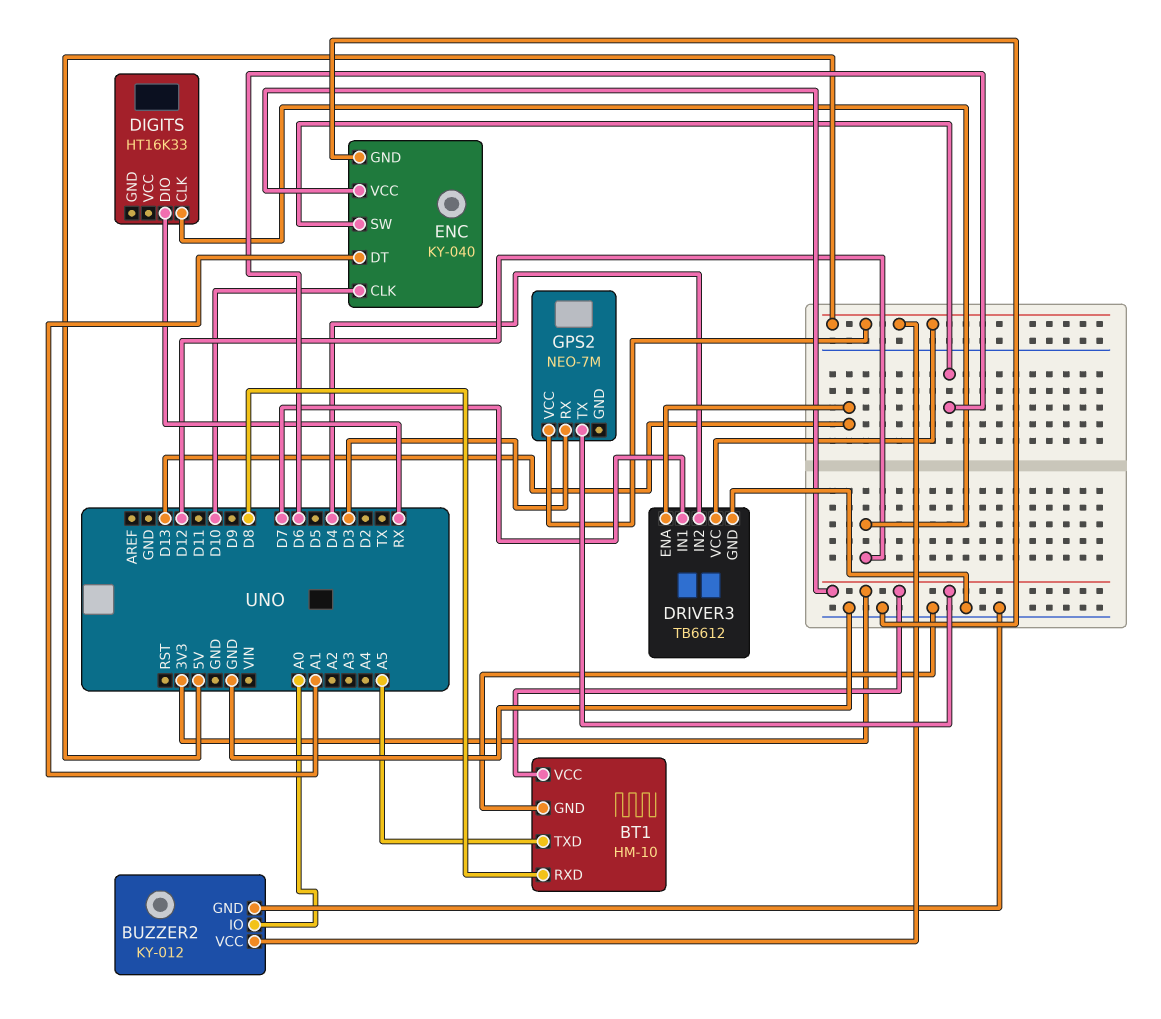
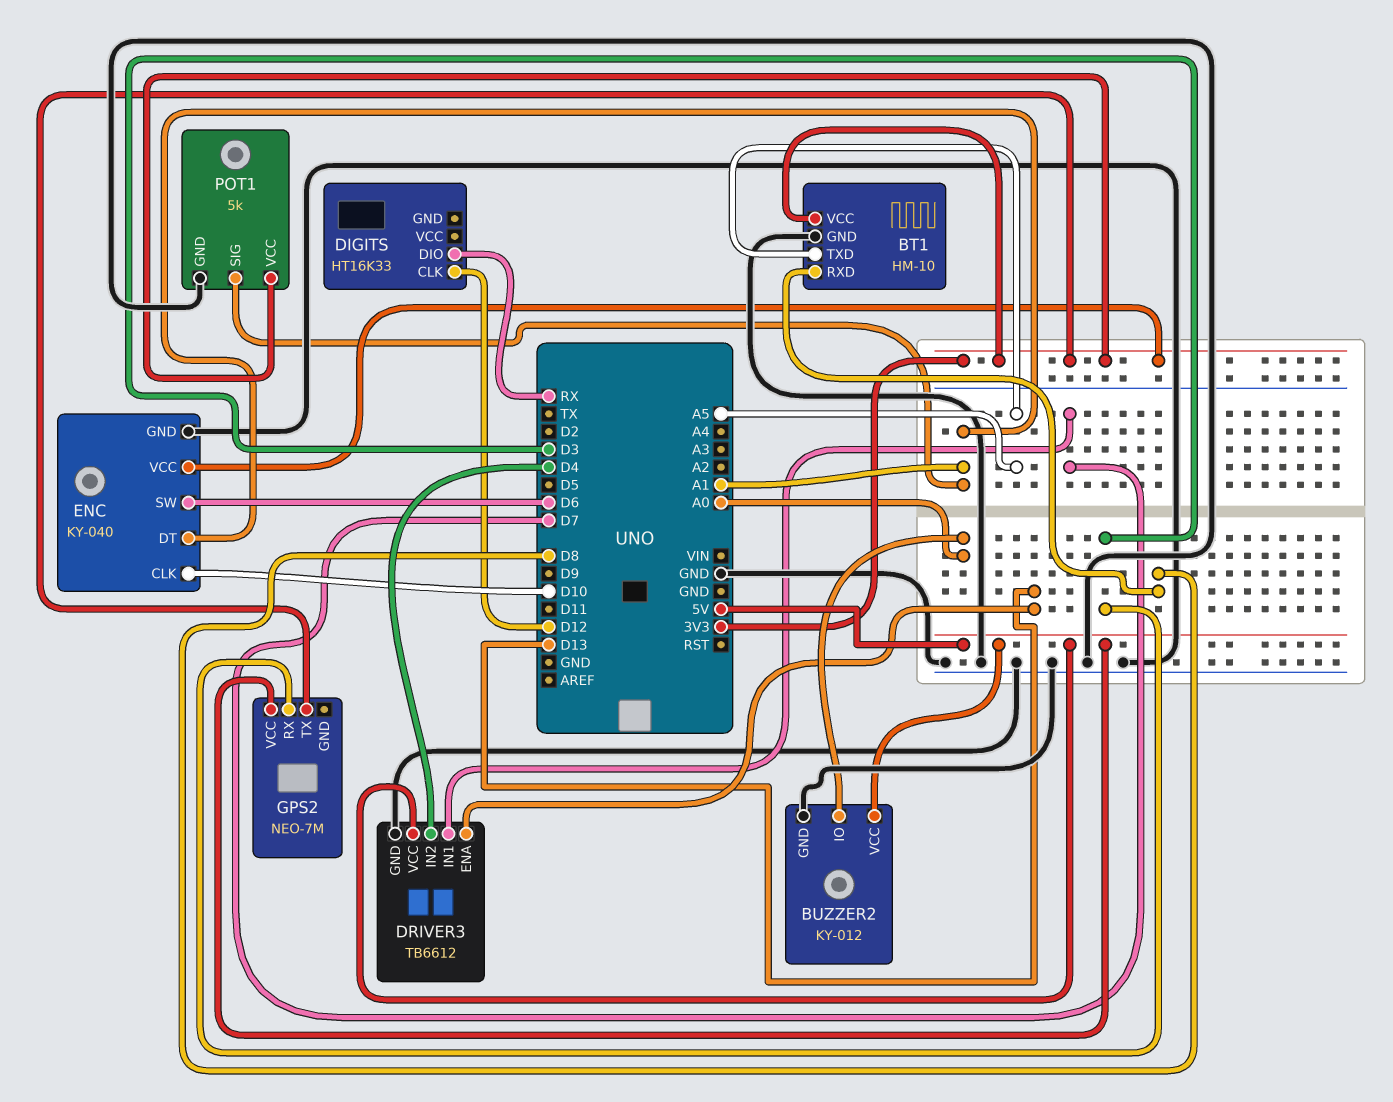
POT1: none -> 5k
POT1 pin GND: none -> GND
POT1 pin SIG: none -> A1
POT1 pin VCC: none -> 3V3

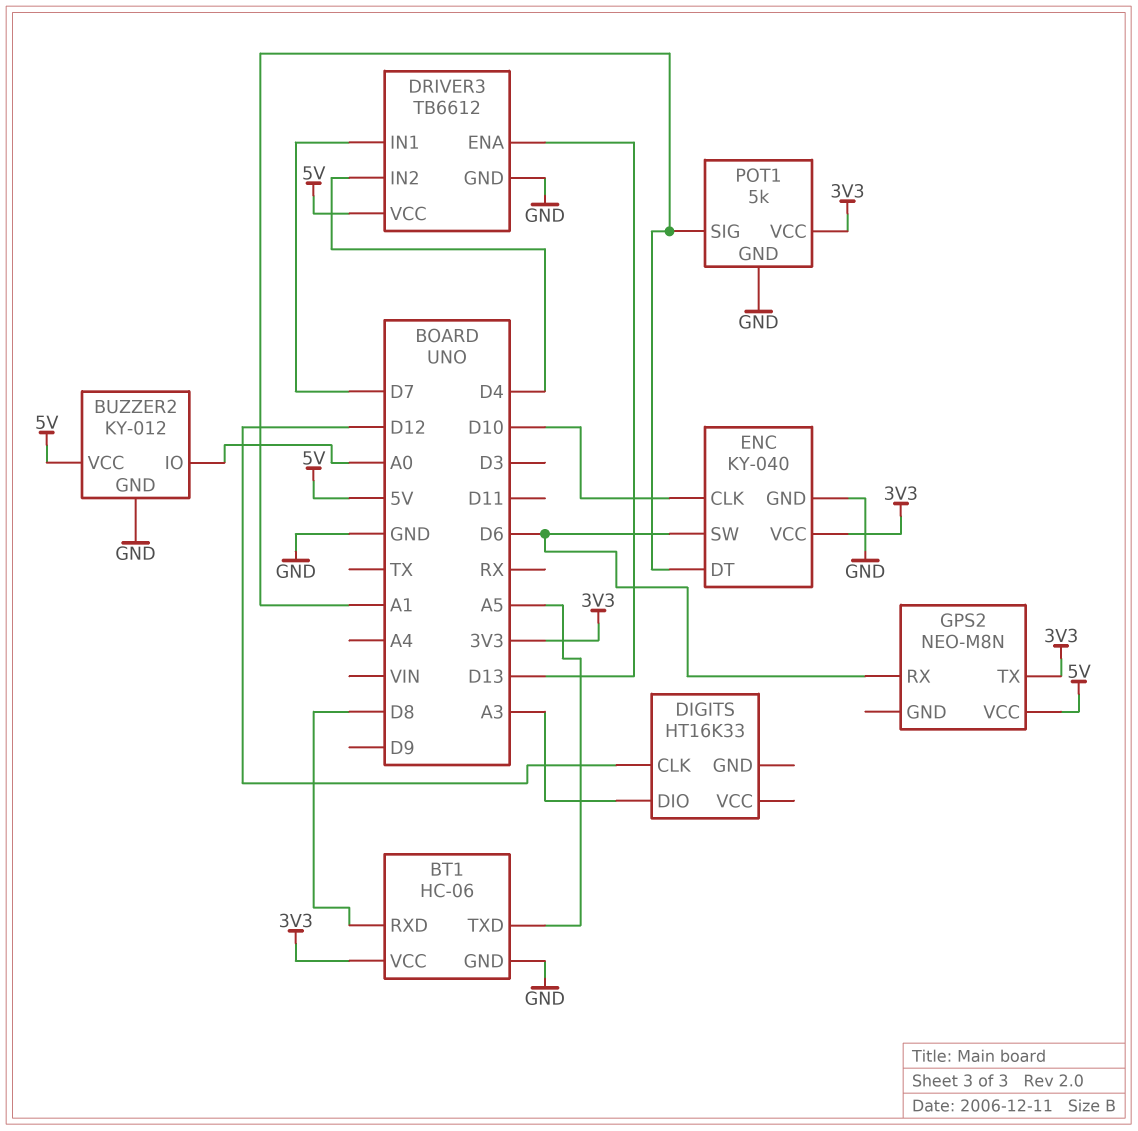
BT1: HM-10 -> HC-06
DIGITS pin DIO: RX -> A3
GPS2: NEO-7M -> NEO-M8N
GPS2 pin RX: D3 -> D6

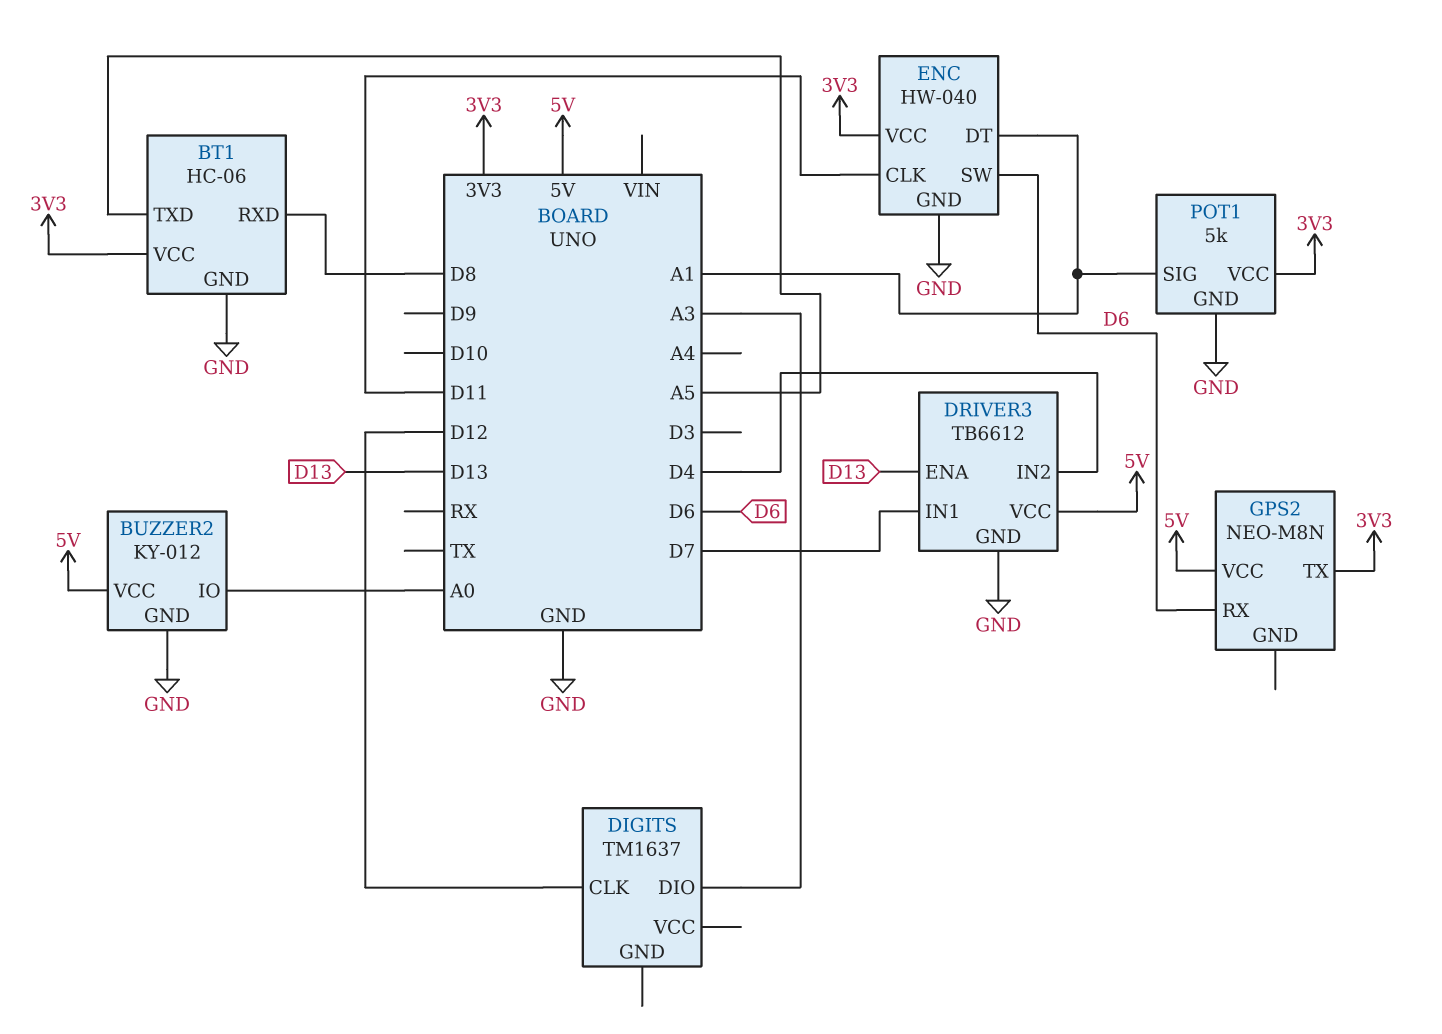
DIGITS: HT16K33 -> TM1637
ENC: KY-040 -> HW-040
ENC pin CLK: D10 -> D11

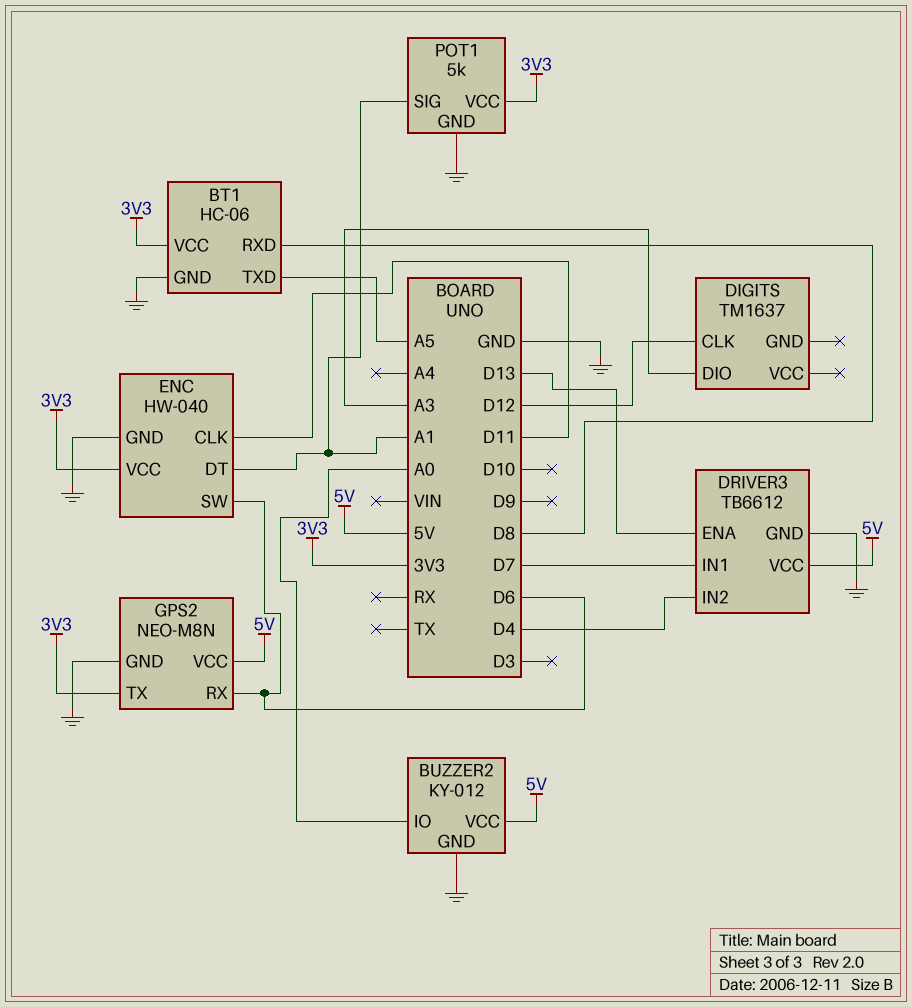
GPS2 pin GND: none -> GND

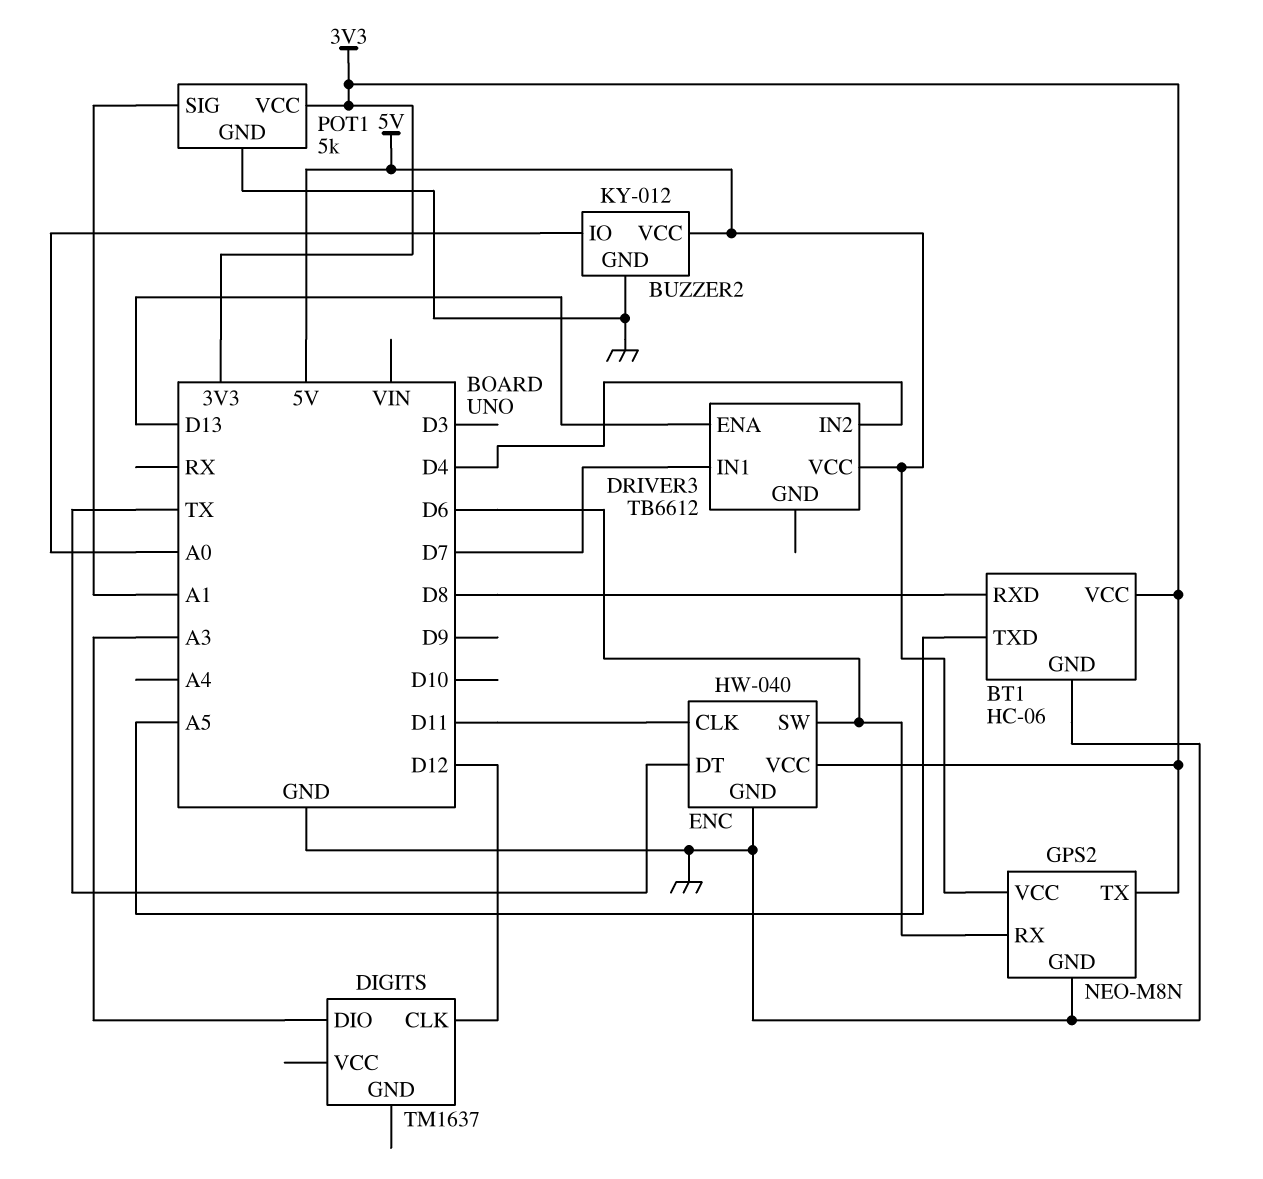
DRIVER3 pin GND: GND -> none
ENC pin DT: A1 -> TX

